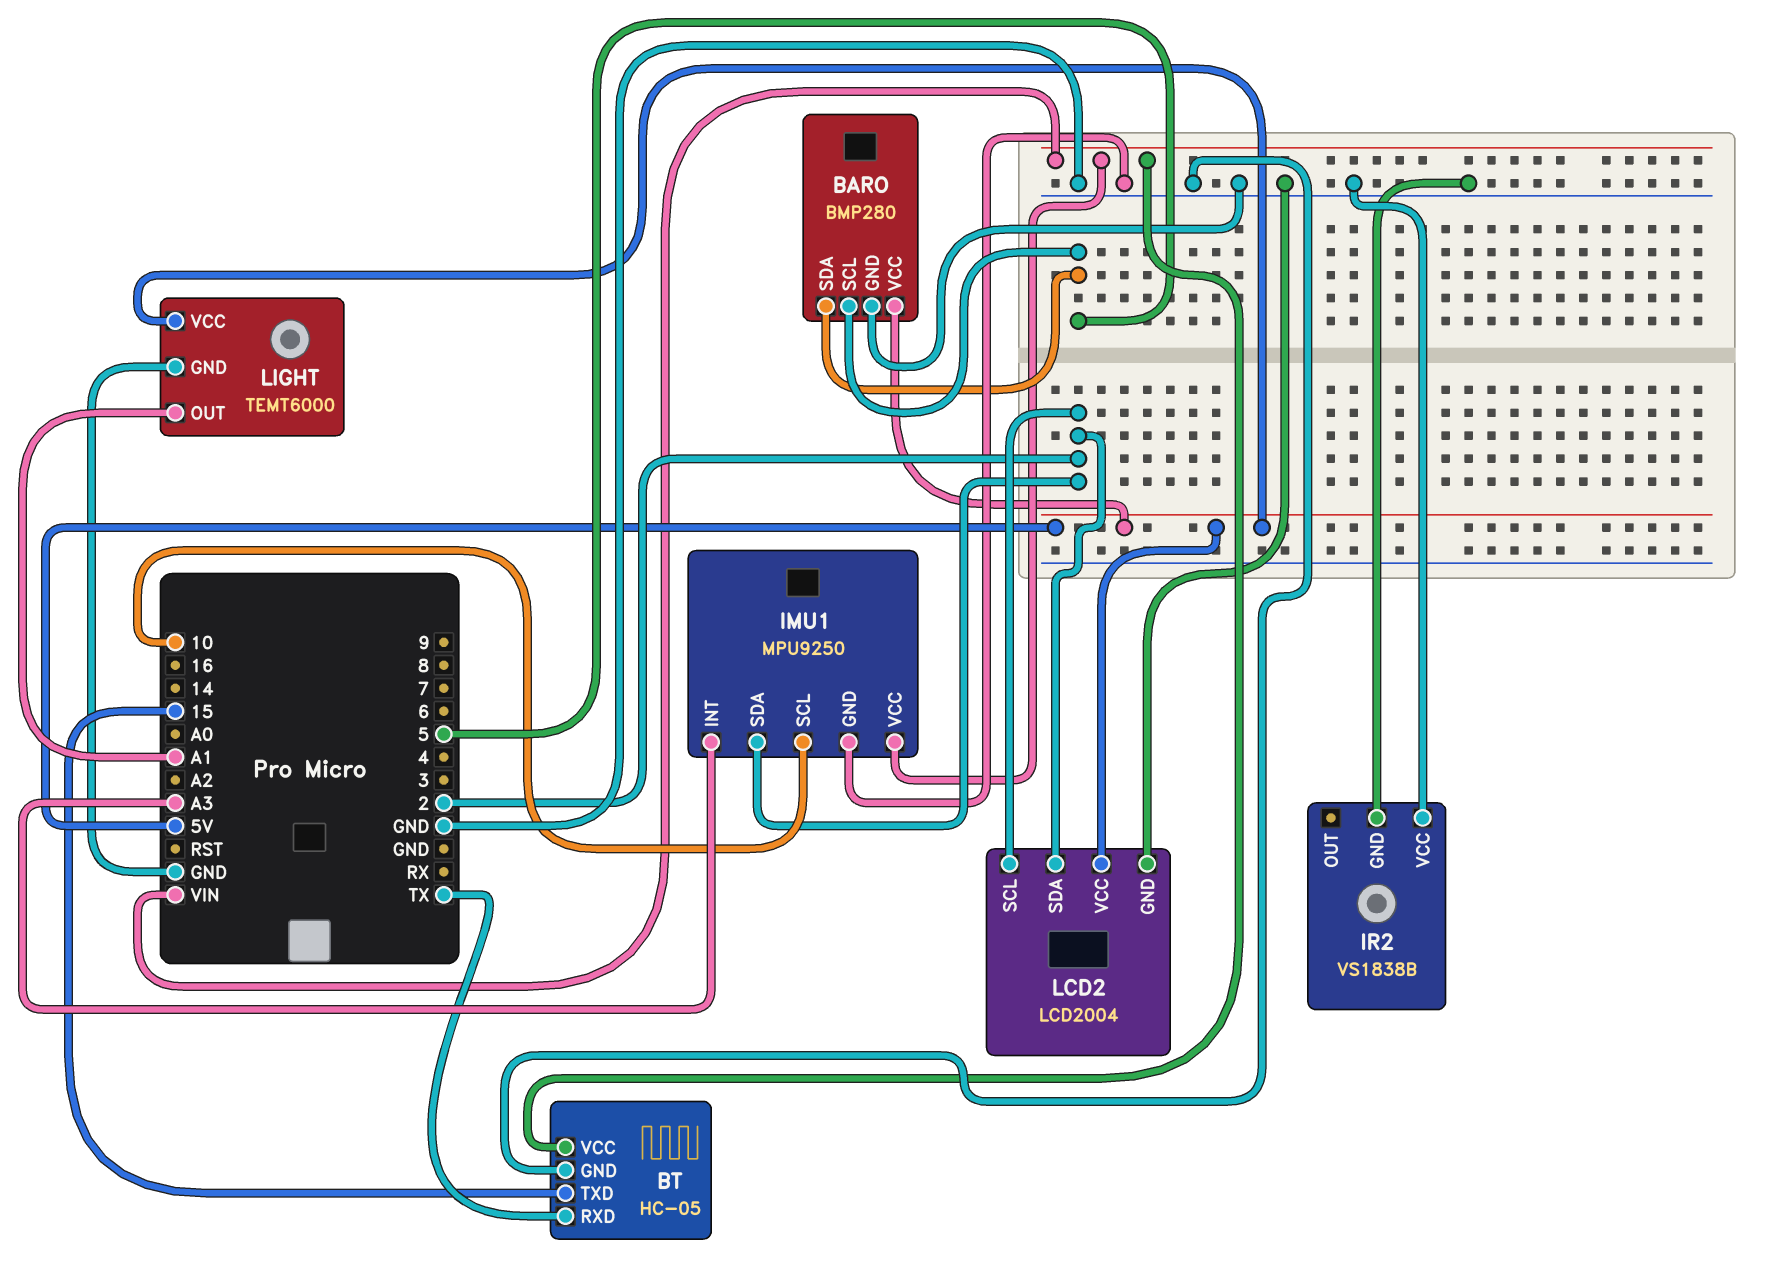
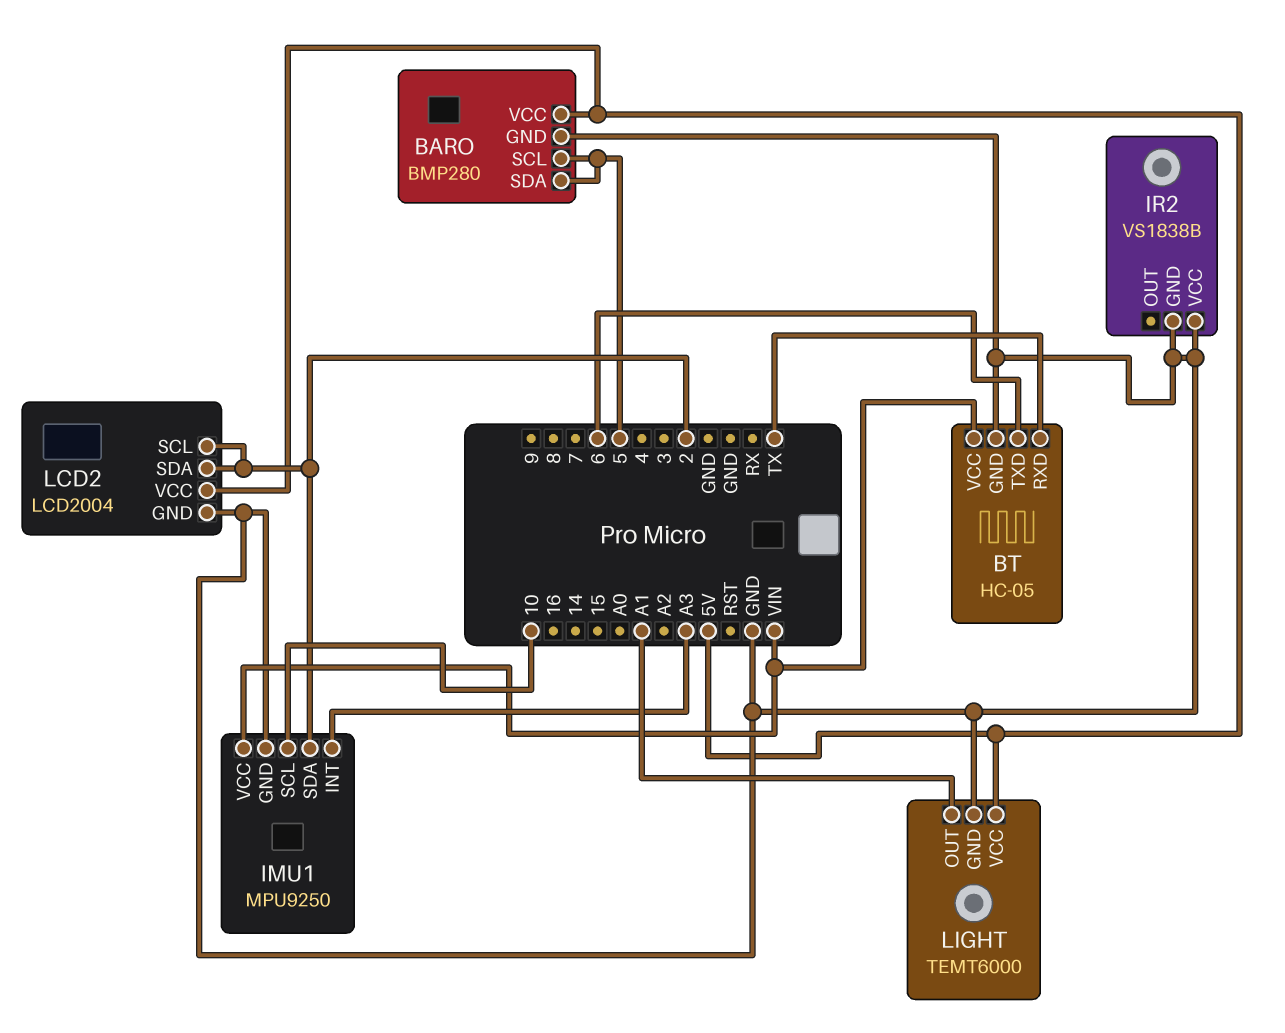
BT pin TXD: 15 -> 6

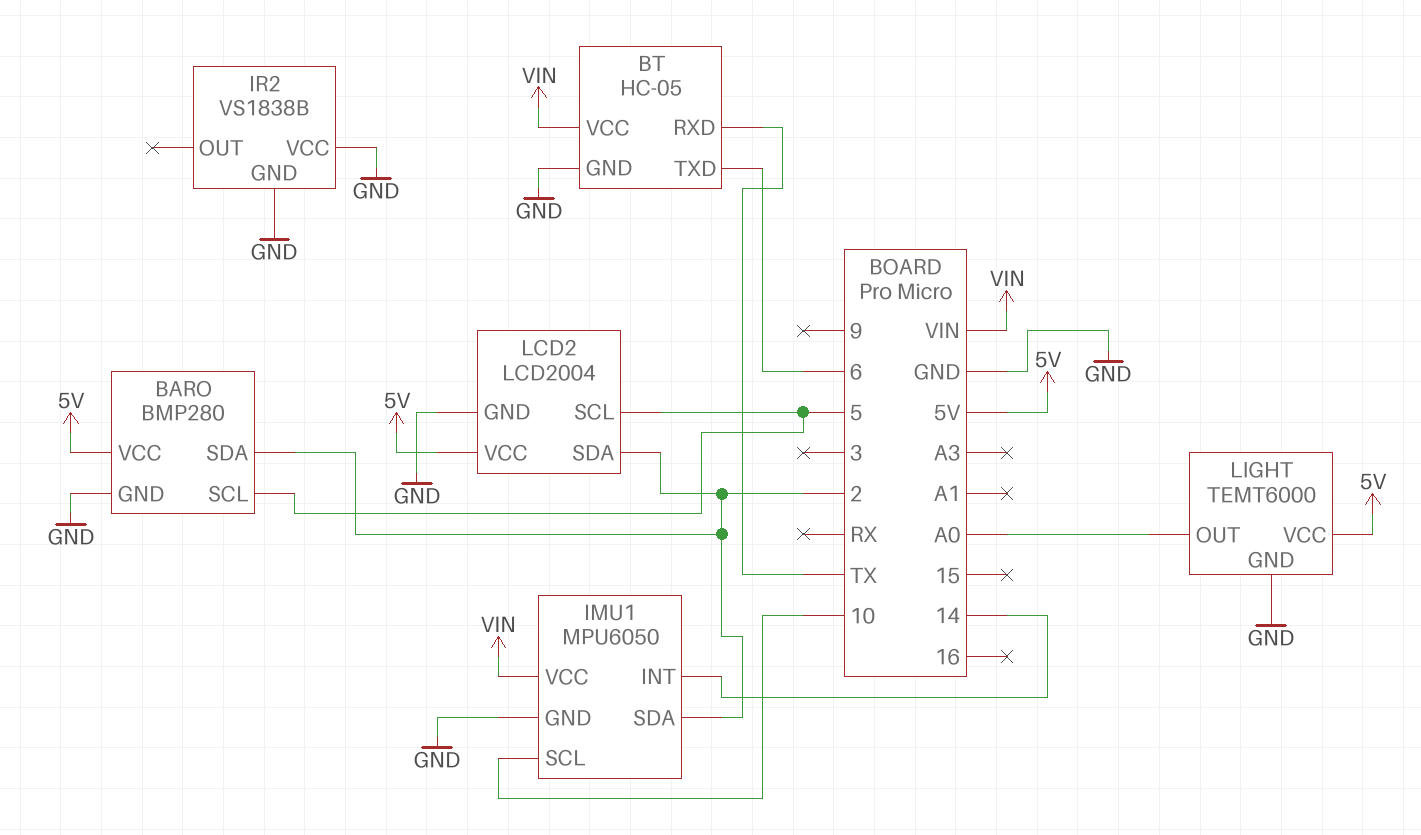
BARO pin SDA: 5 -> 2
IMU1: MPU9250 -> MPU6050
IMU1 pin INT: A3 -> 14
LCD2 pin SCL: 2 -> 5
LIGHT pin OUT: A1 -> A0

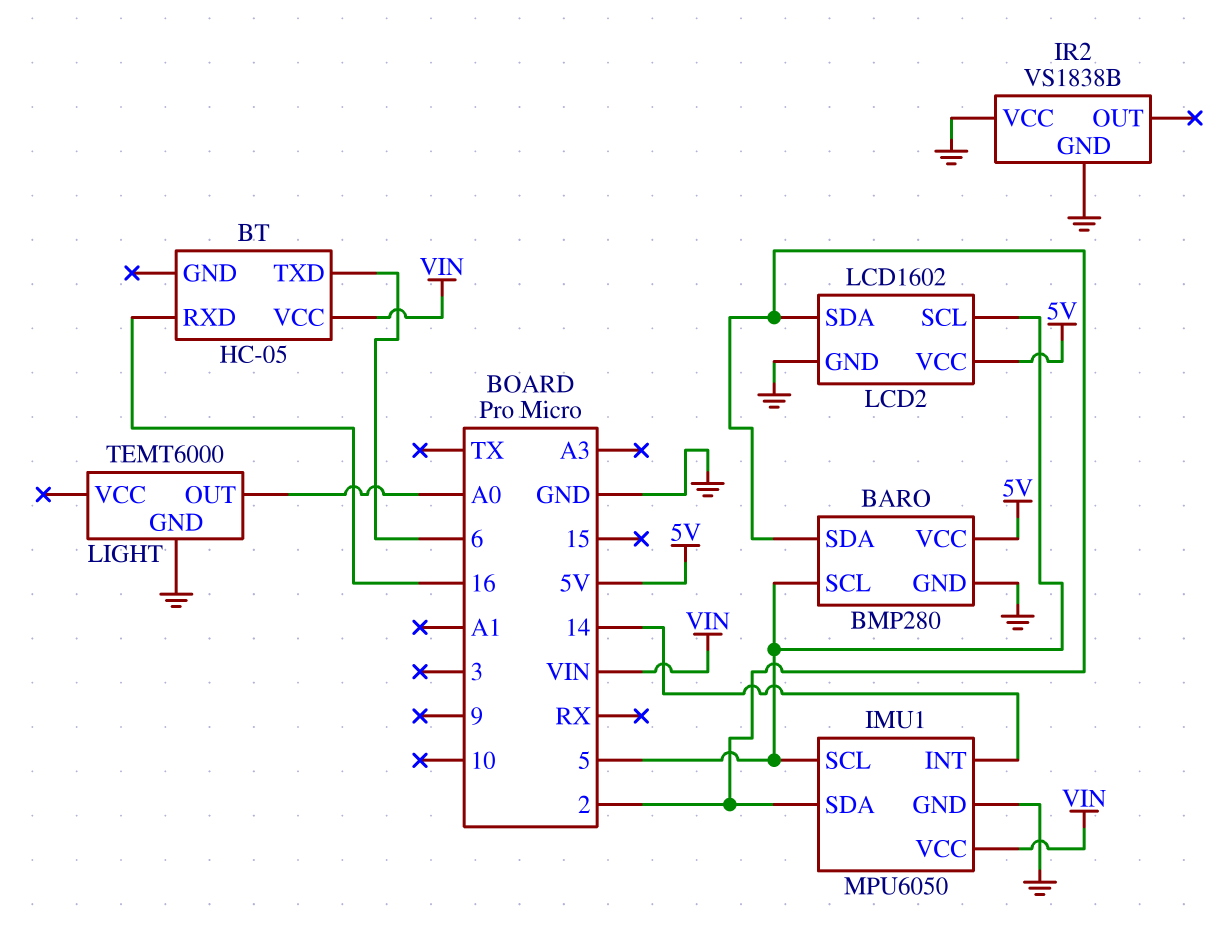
BT pin GND: GND -> none
BT pin RXD: TX -> 16
IMU1 pin SCL: 10 -> 5
LCD2: LCD2004 -> LCD1602
LIGHT pin VCC: 5V -> none

